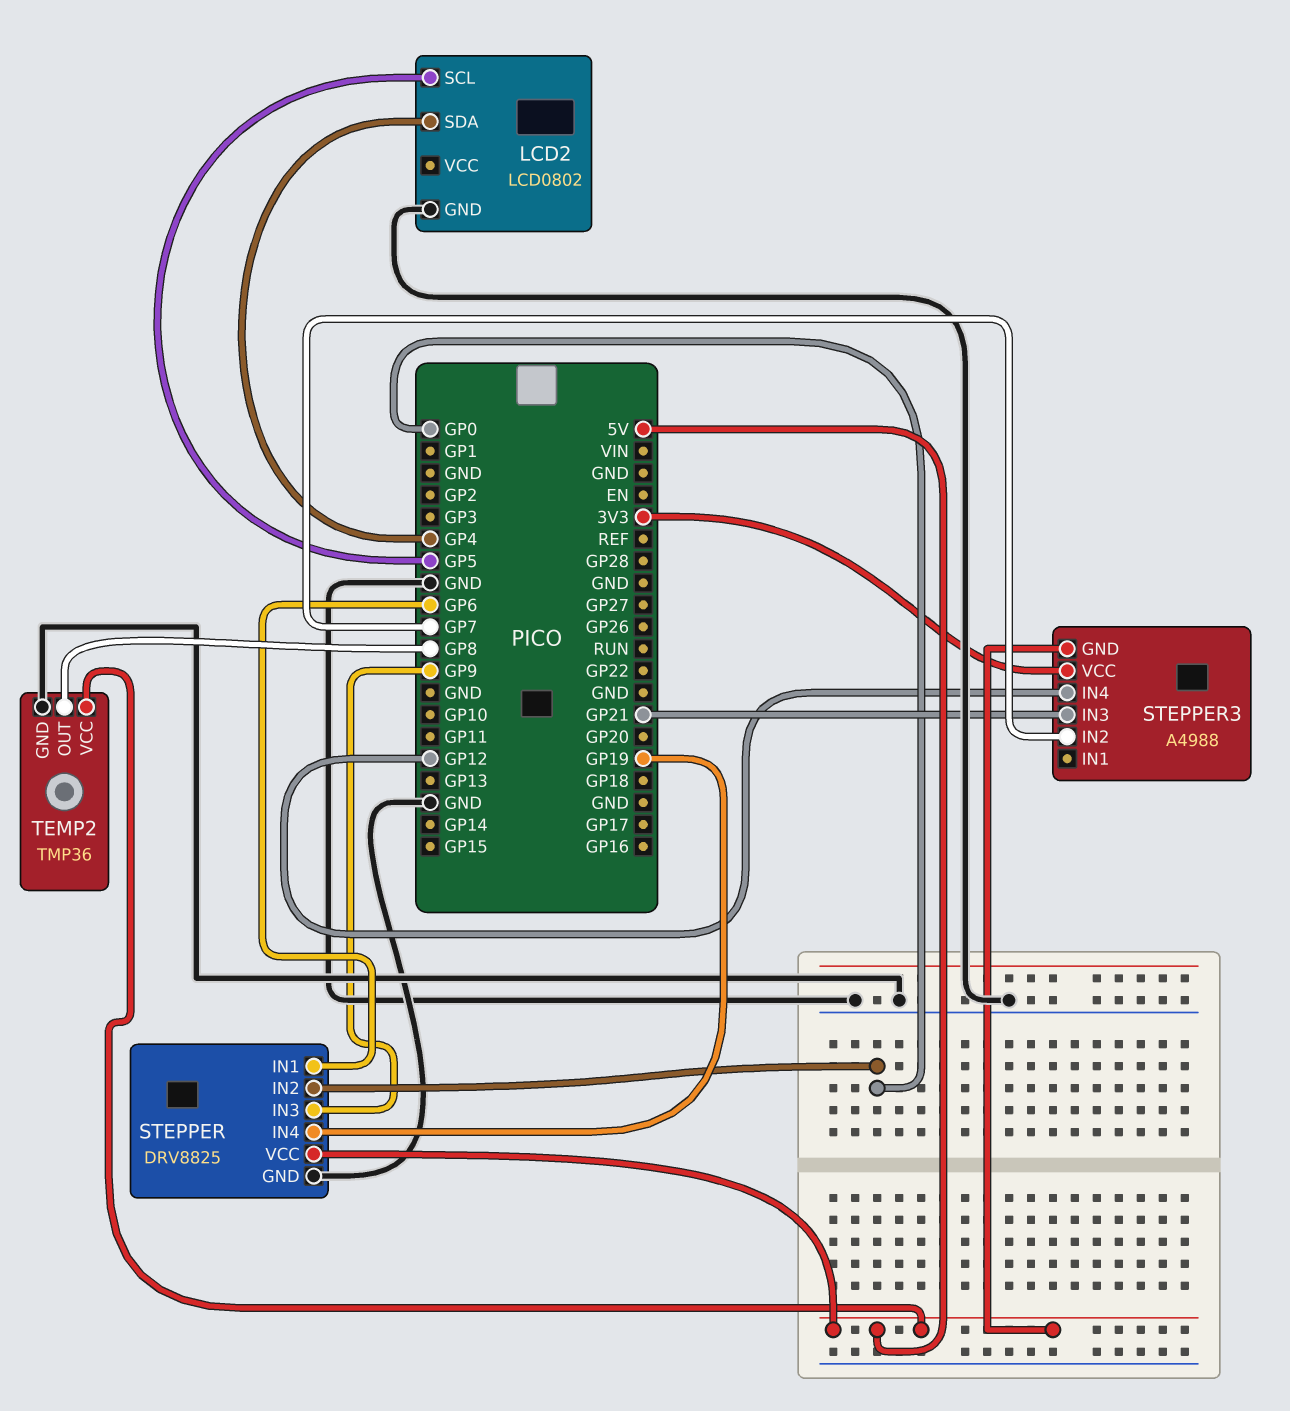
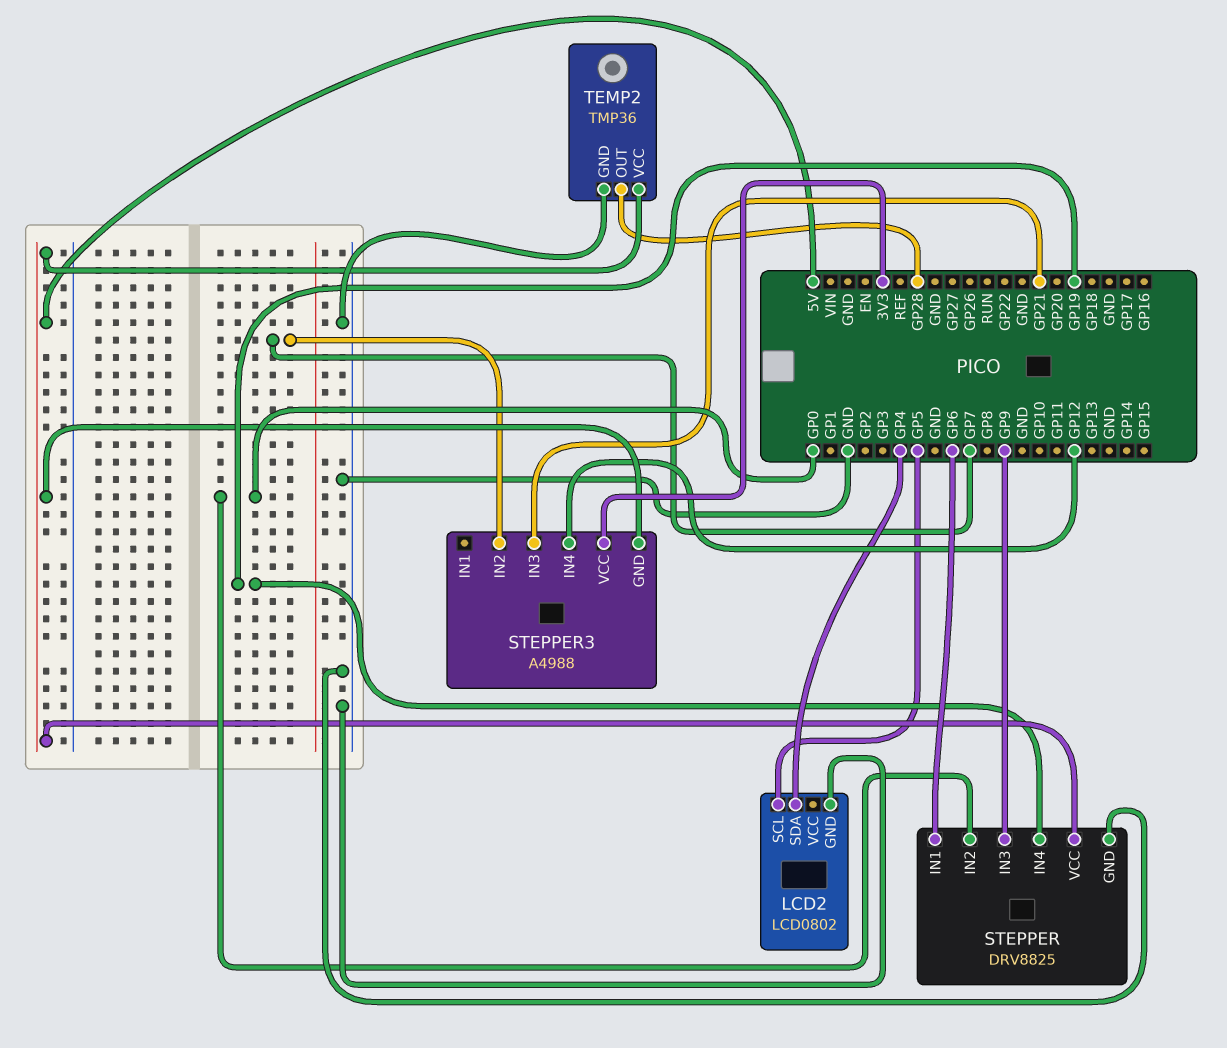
TEMP2 pin OUT: GP8 -> GP28

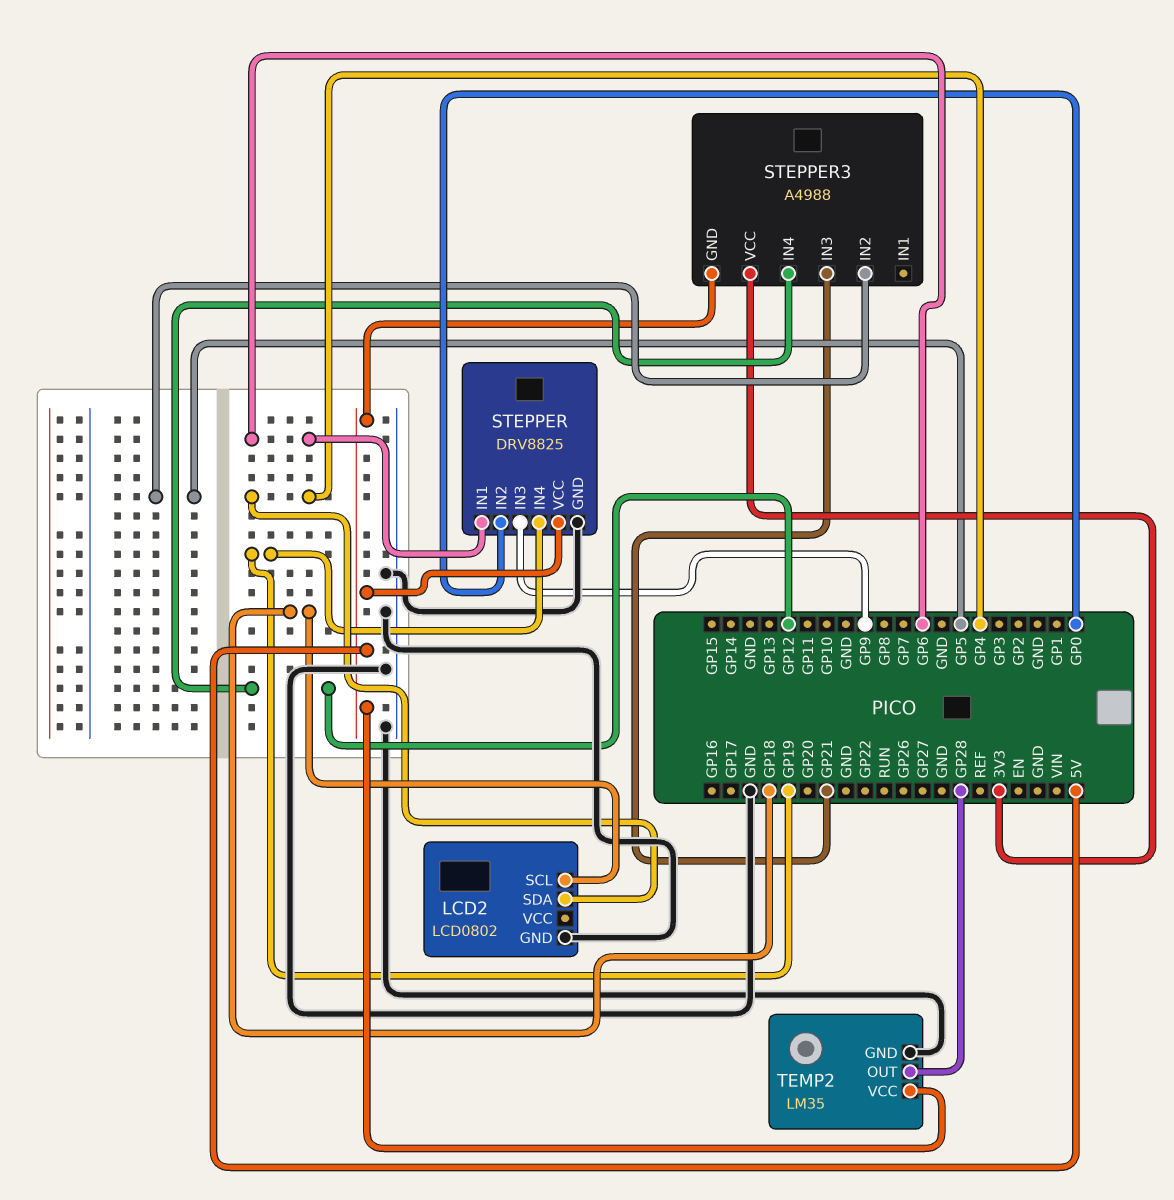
LCD2 pin SCL: GP5 -> GP18
STEPPER3 pin IN2: GP7 -> GP5
TEMP2: TMP36 -> LM35

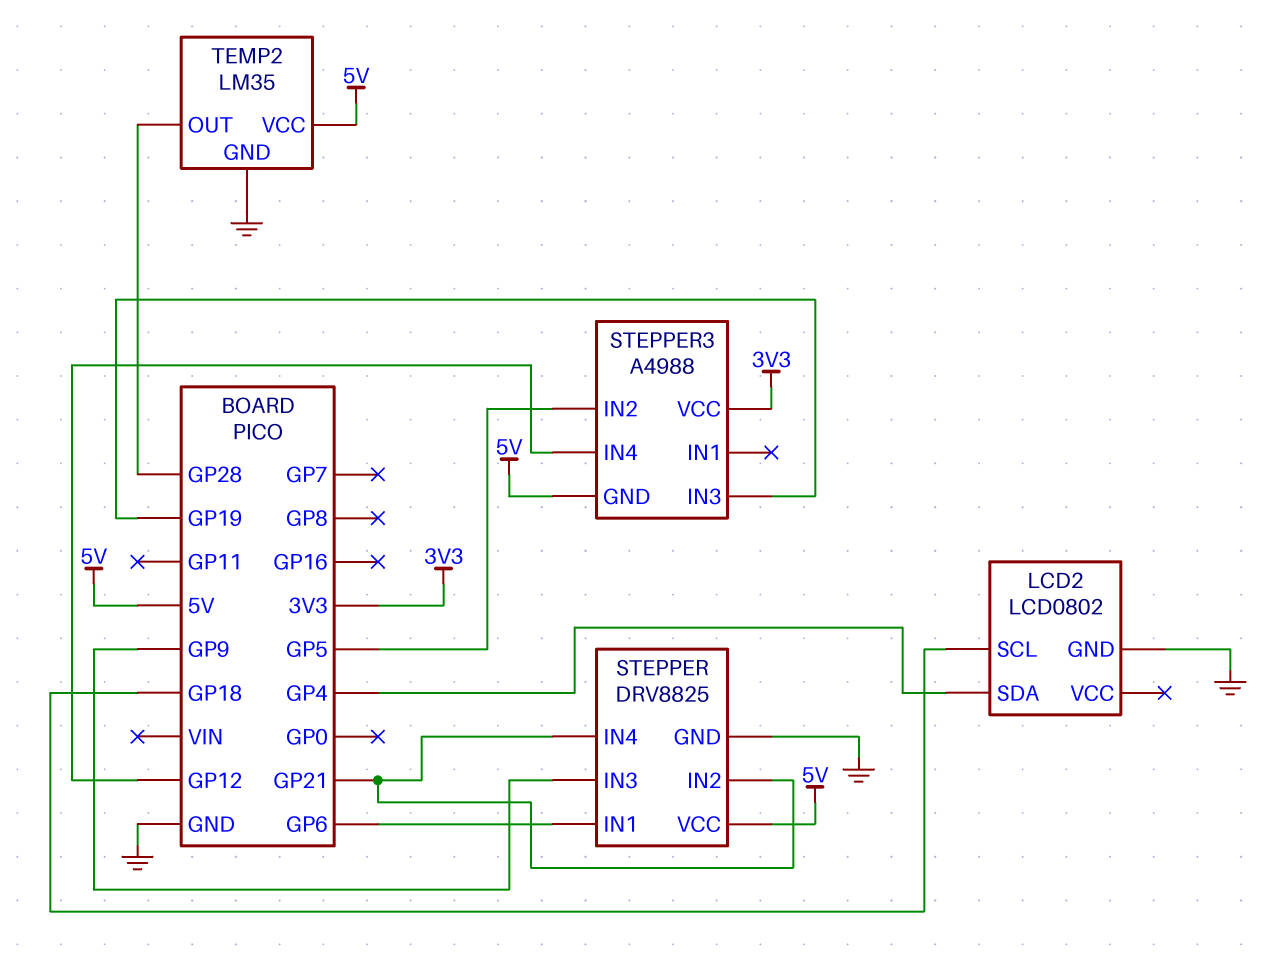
STEPPER pin IN2: GP0 -> GP21
STEPPER pin IN4: GP19 -> GP21
STEPPER3 pin IN3: GP21 -> GP19

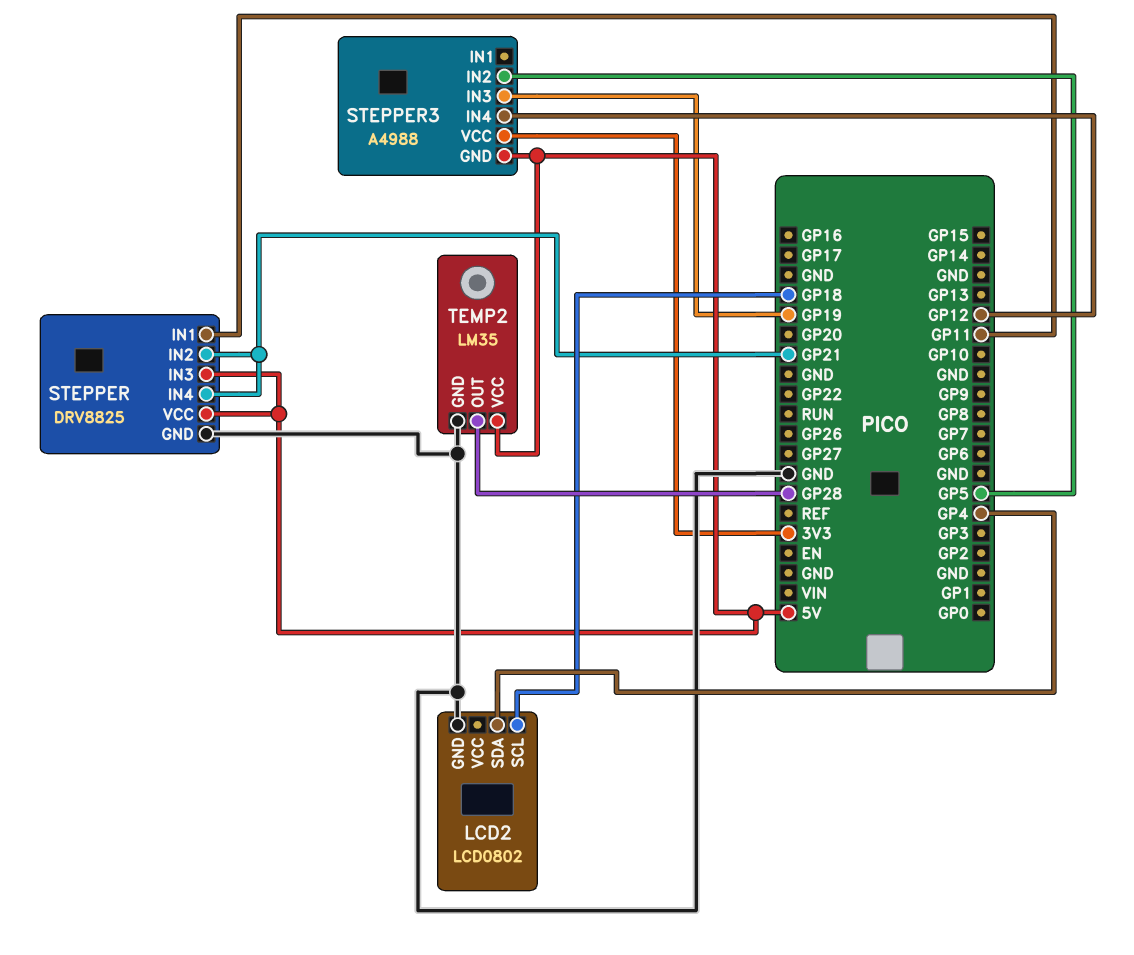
STEPPER pin IN1: GP6 -> GP11
STEPPER pin IN3: GP9 -> 5V

